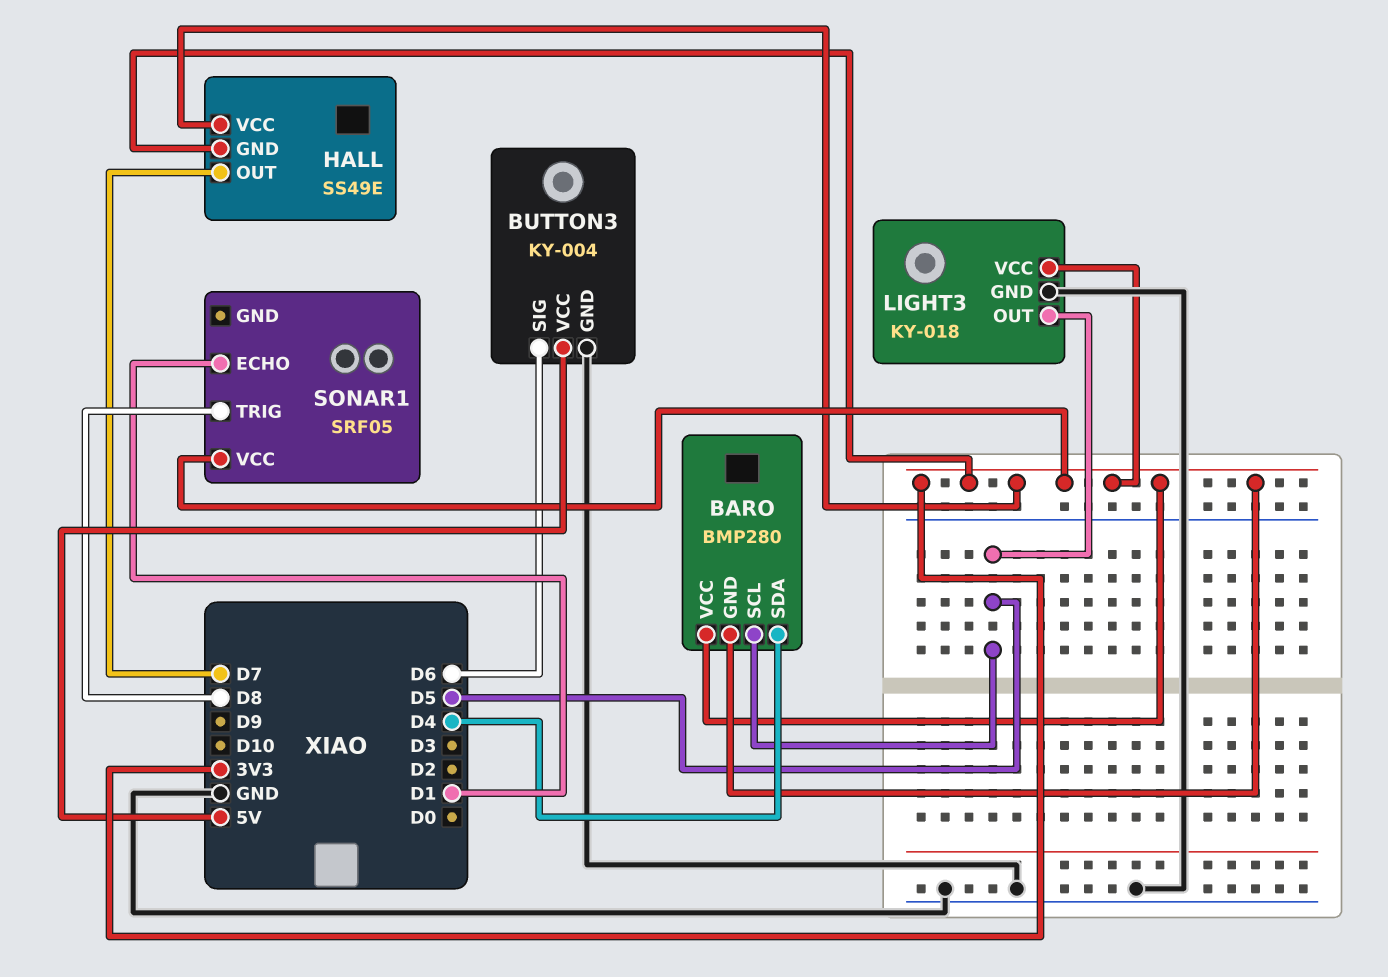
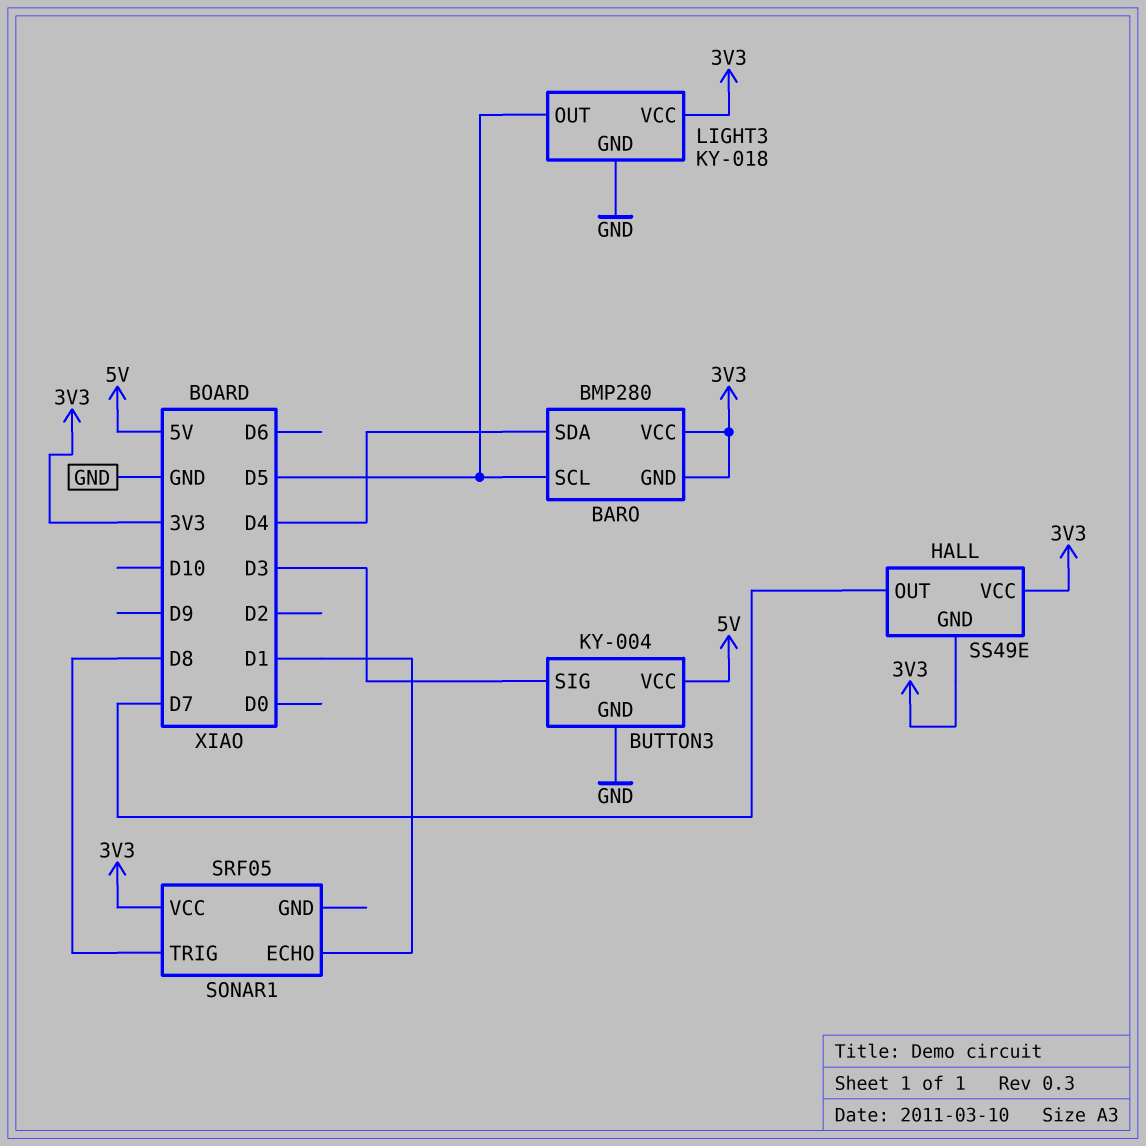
BUTTON3 pin SIG: D6 -> D3

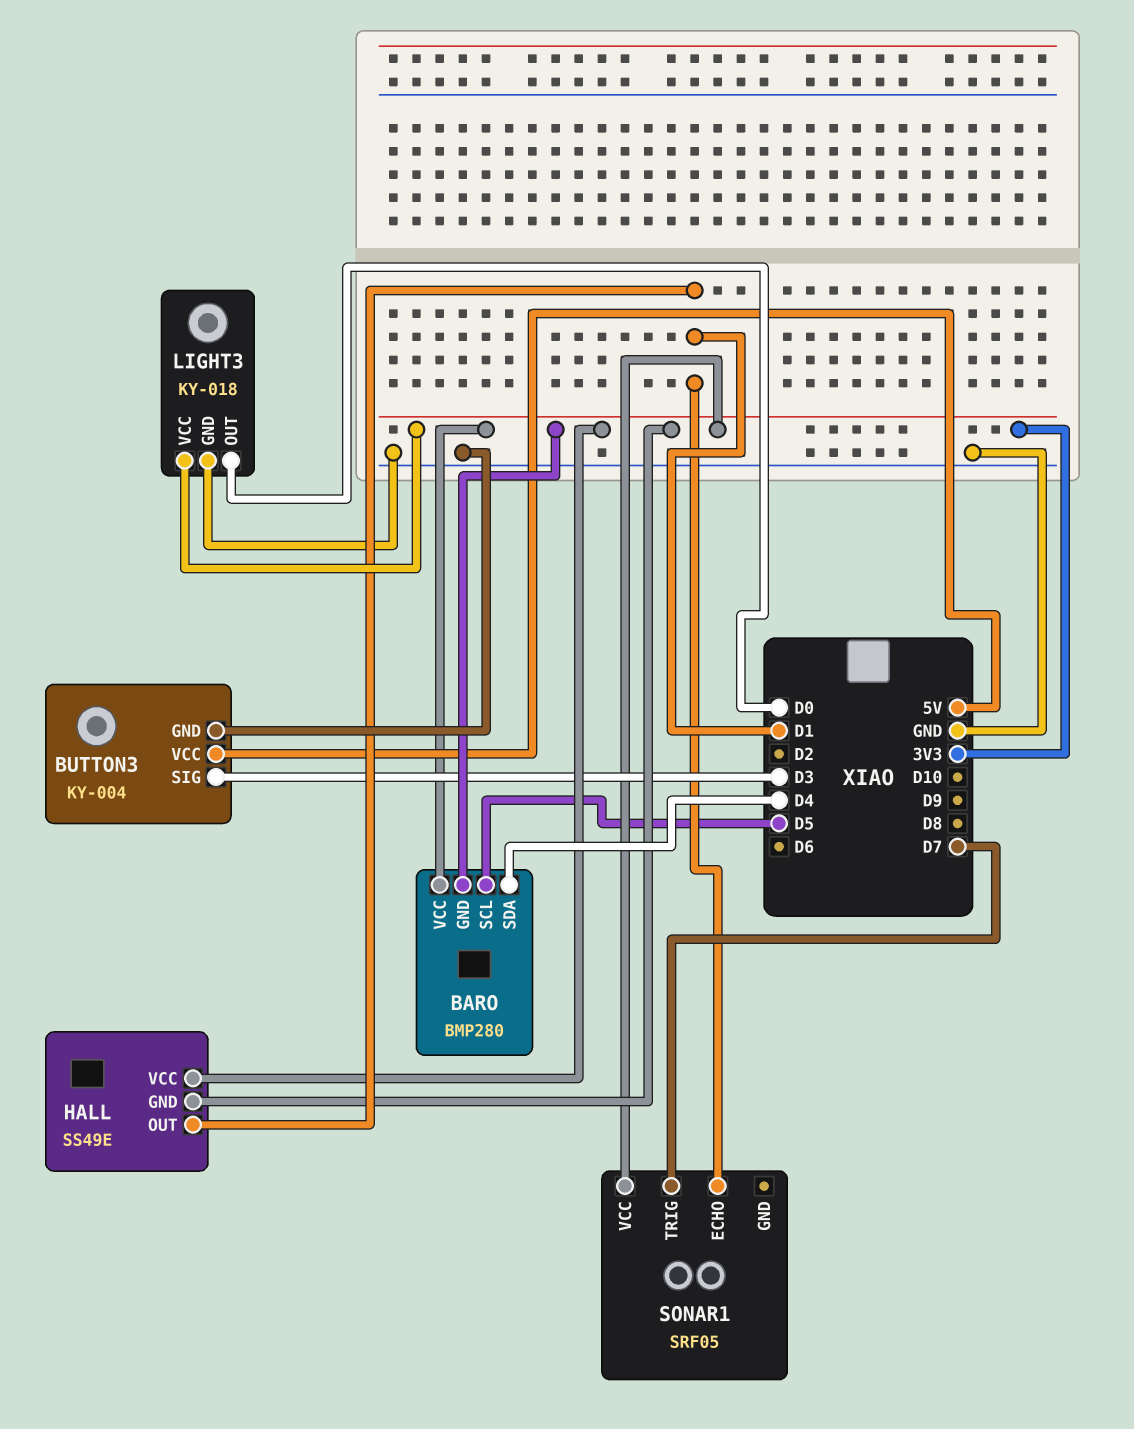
HALL pin OUT: D7 -> D1
LIGHT3 pin OUT: D5 -> D0
SONAR1 pin TRIG: D8 -> D7

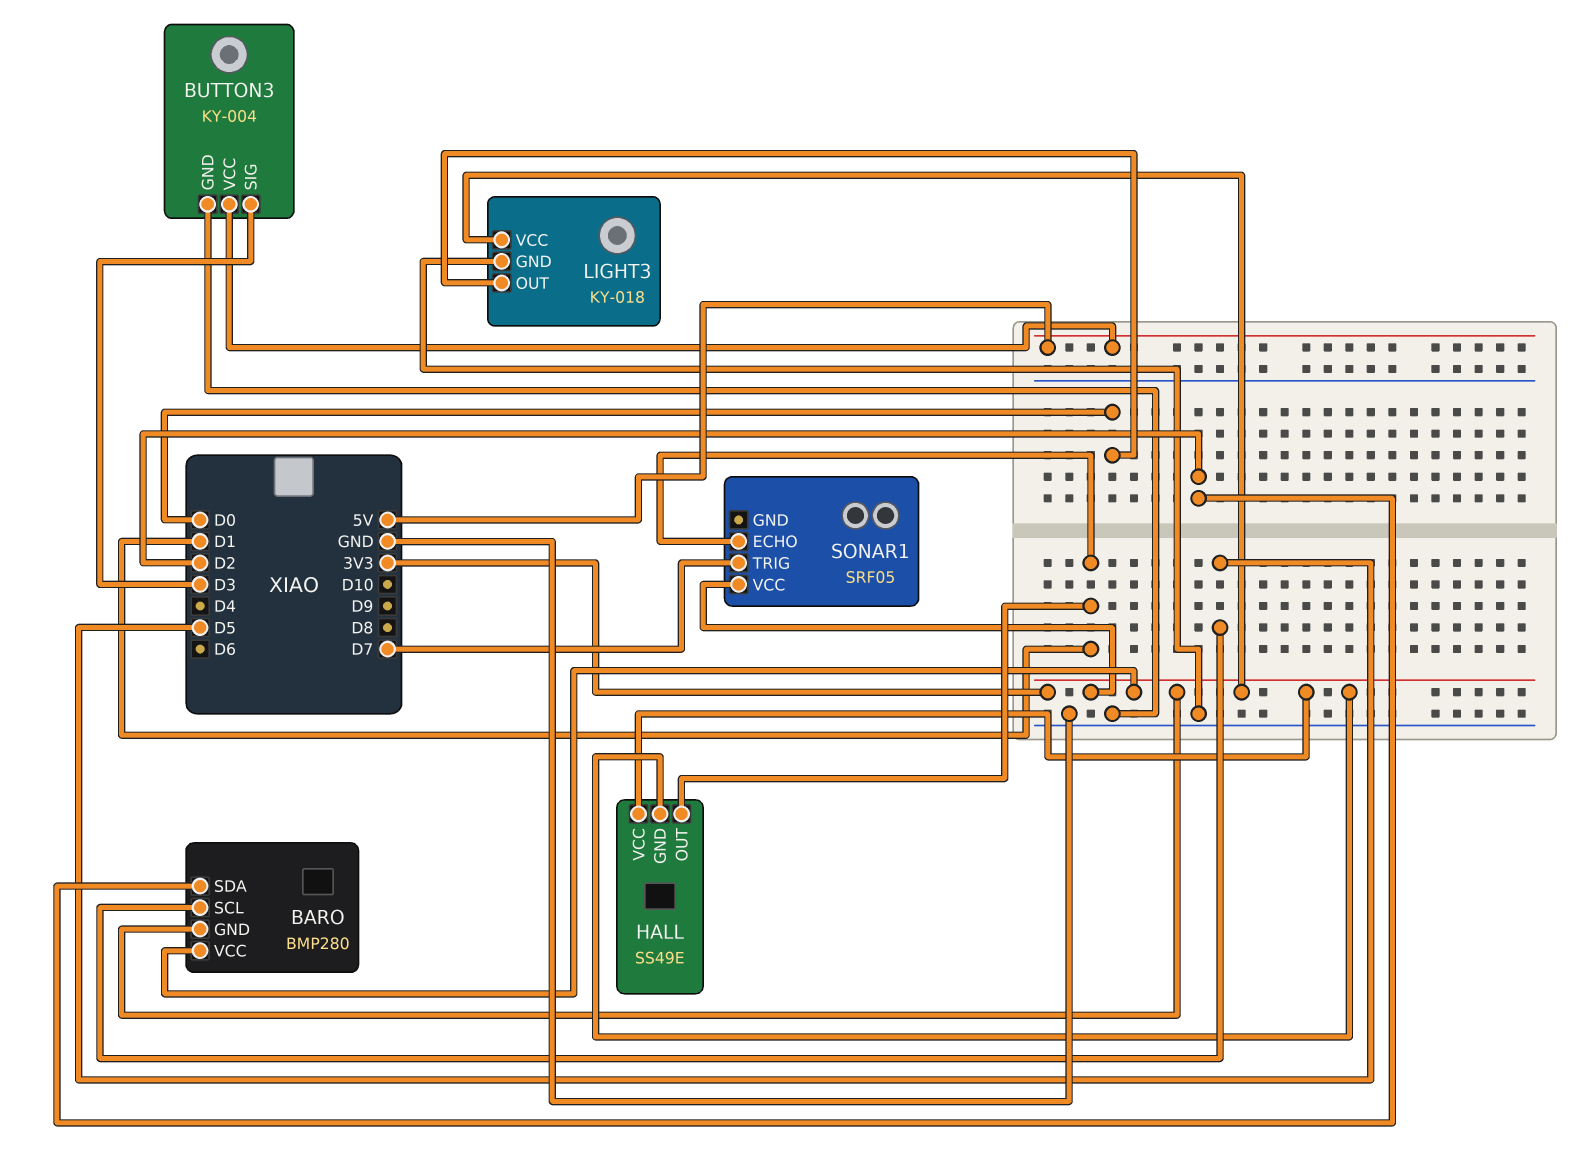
BARO pin SDA: D4 -> D2

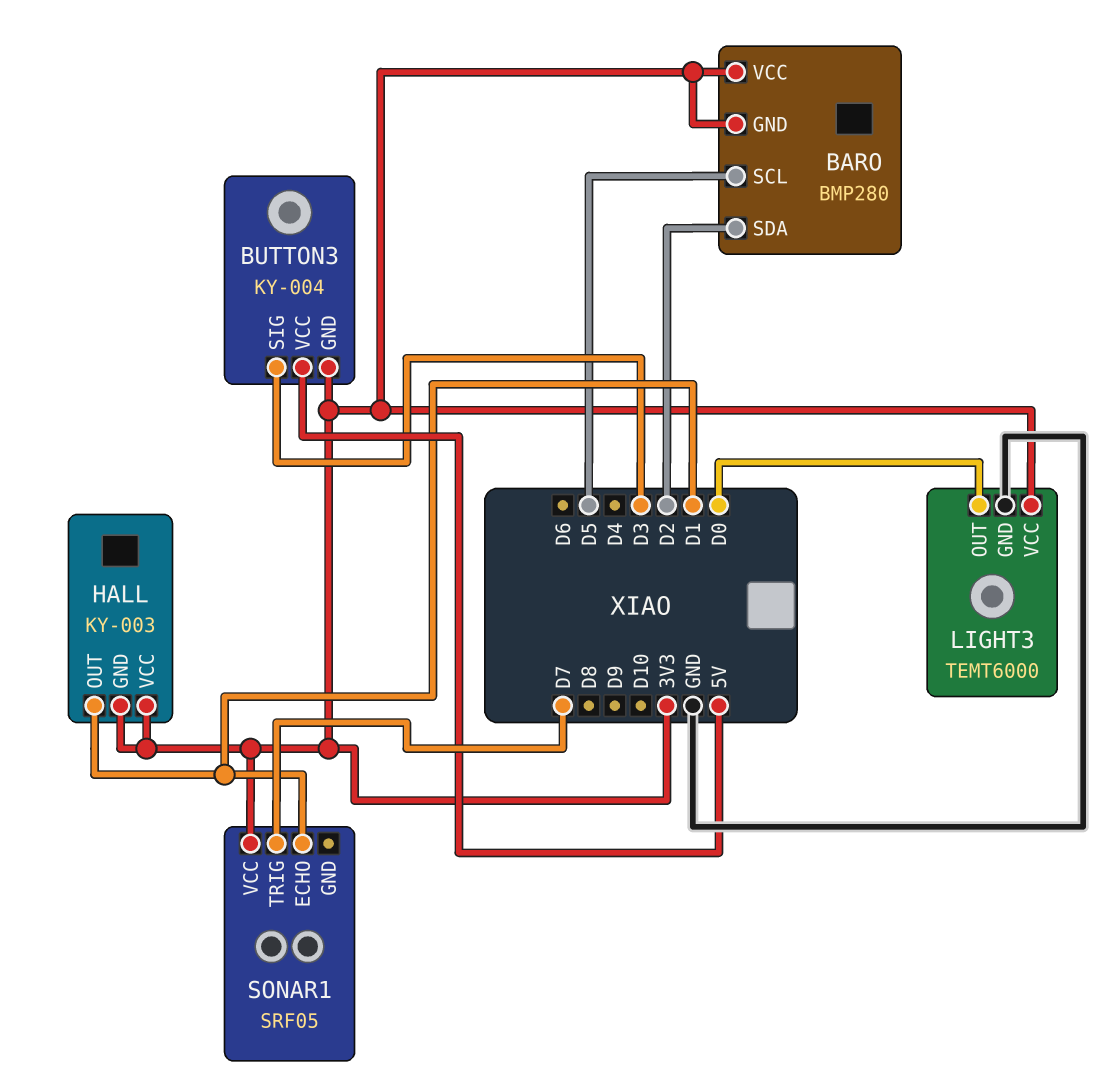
BUTTON3 pin GND: GND -> 3V3
HALL: SS49E -> KY-003
LIGHT3: KY-018 -> TEMT6000

